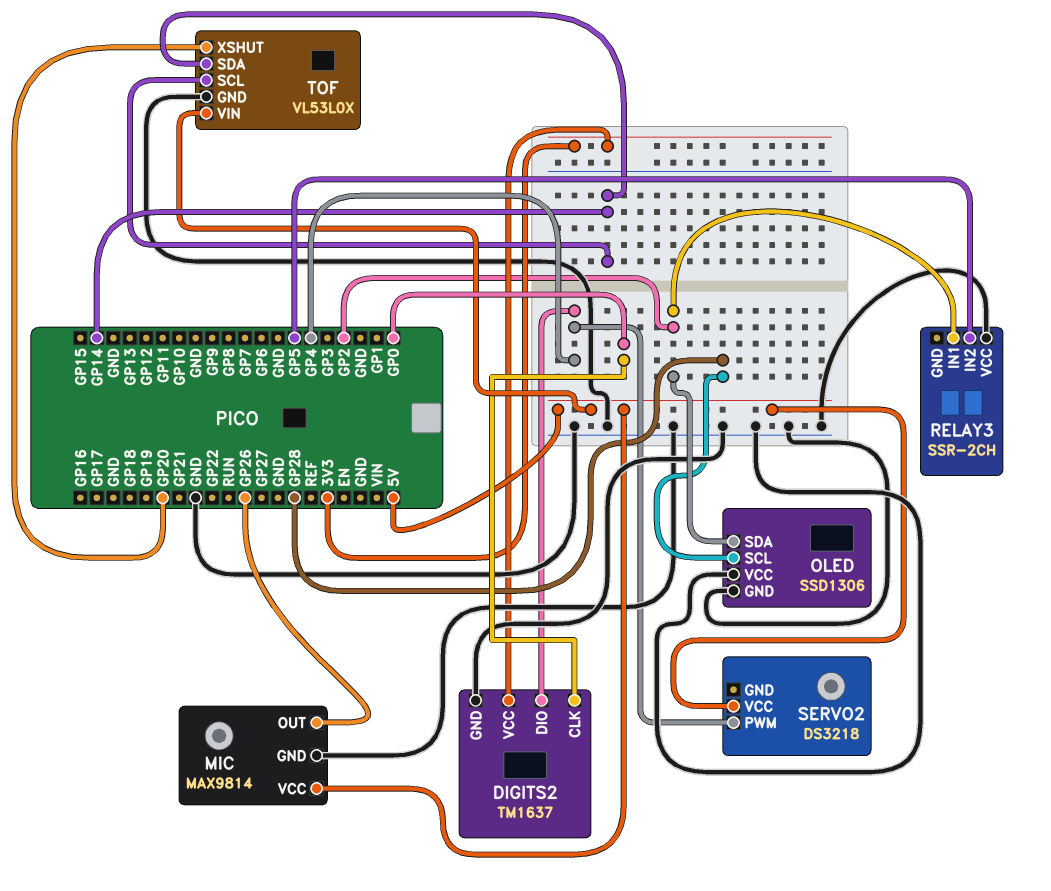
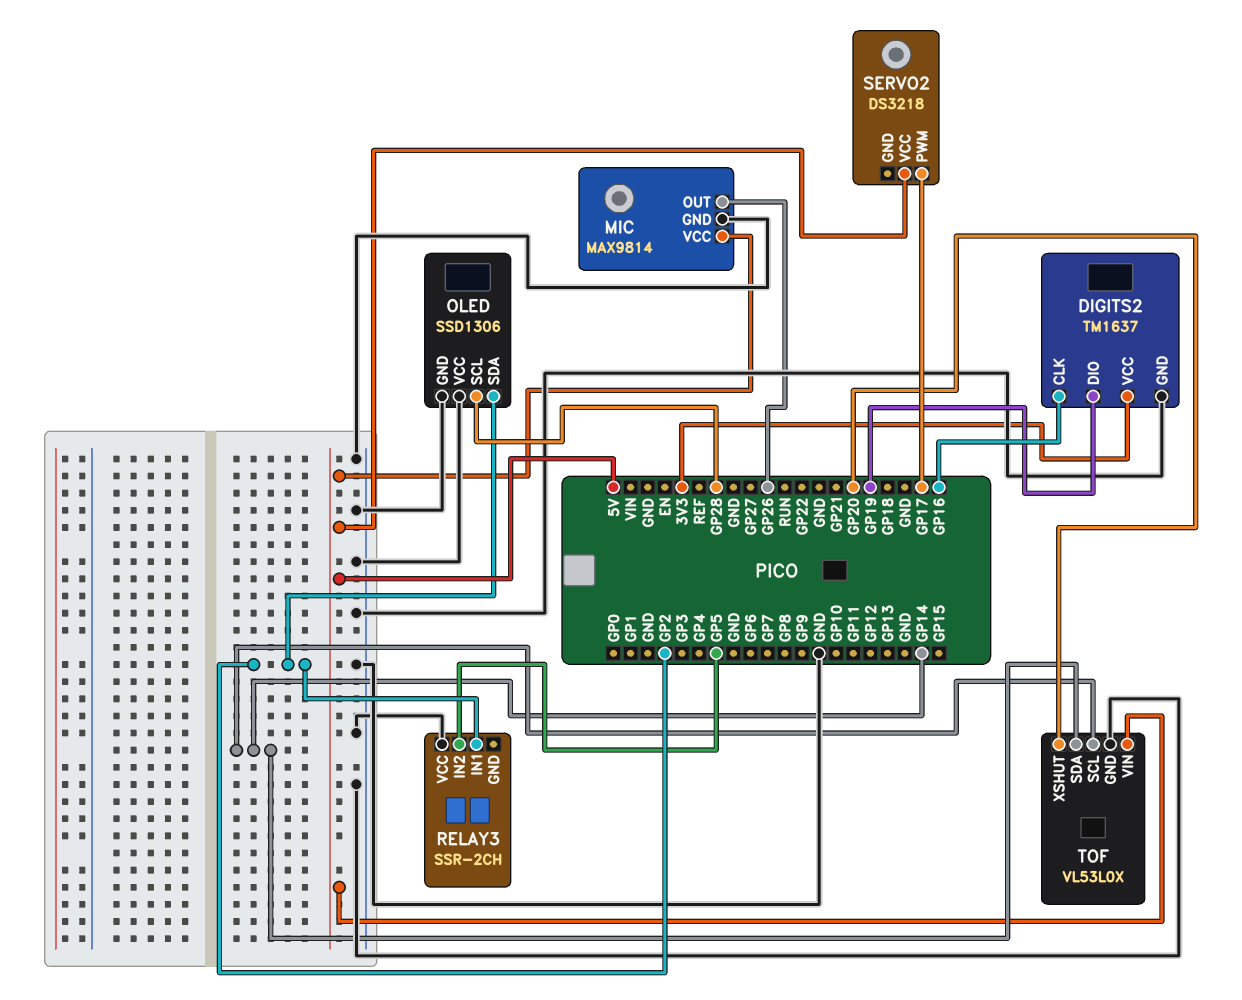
DIGITS2 pin CLK: GP0 -> GP16
DIGITS2 pin DIO: GP4 -> GP19
SERVO2 pin PWM: GP4 -> GP17

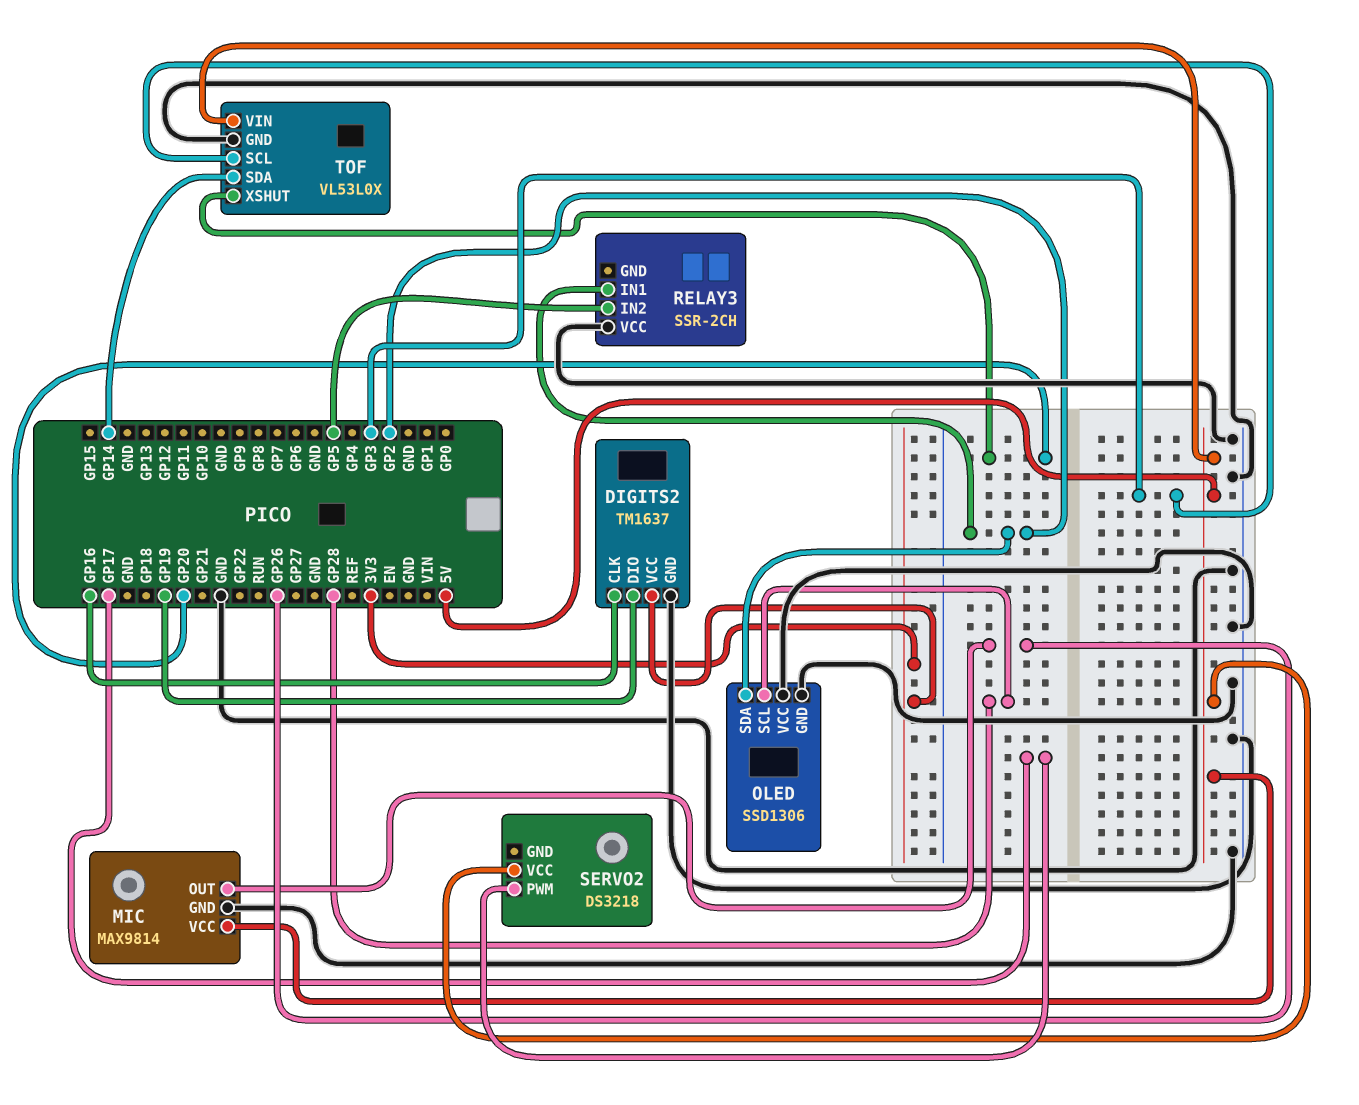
TOF pin SCL: GP14 -> GP3

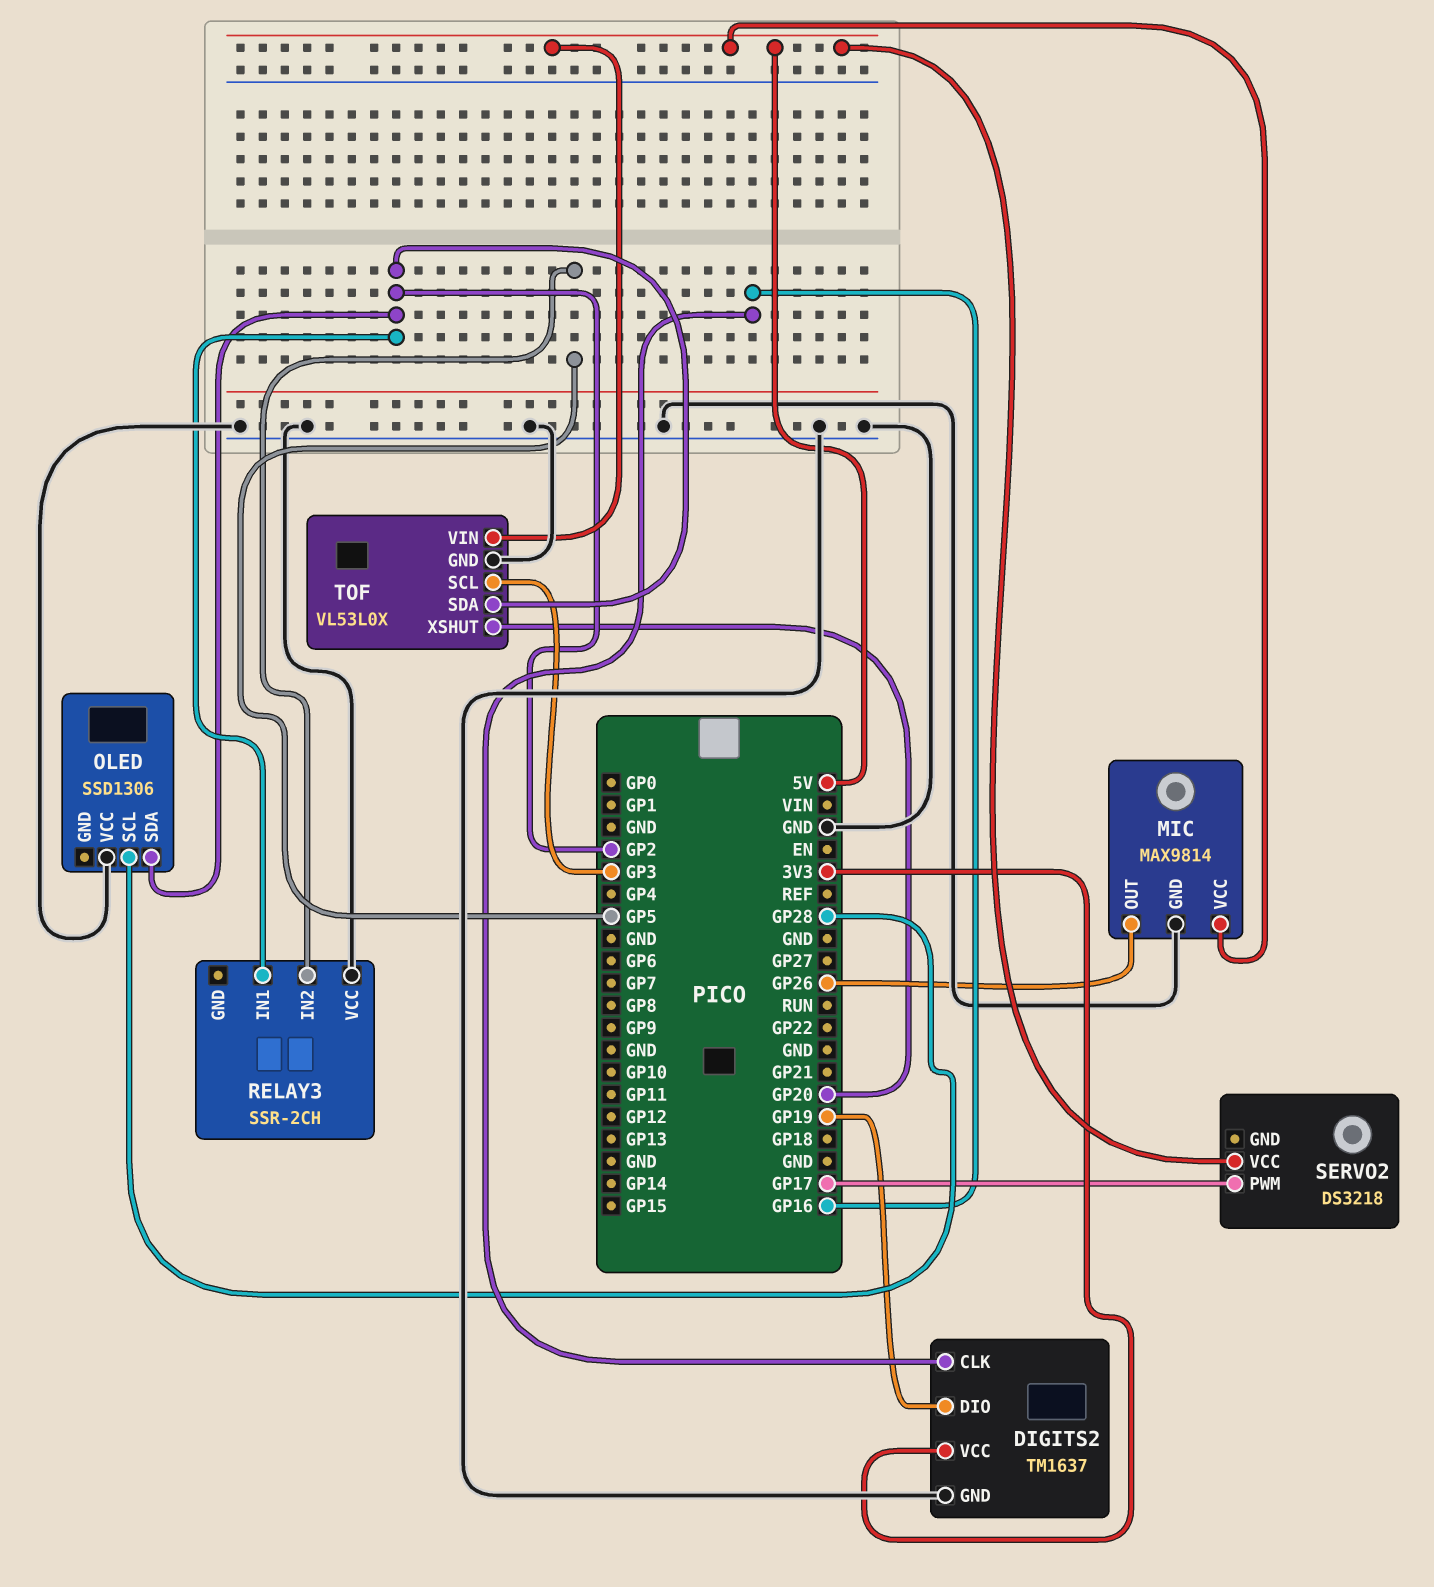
OLED pin GND: GND -> none
TOF pin SDA: GP14 -> GP2

